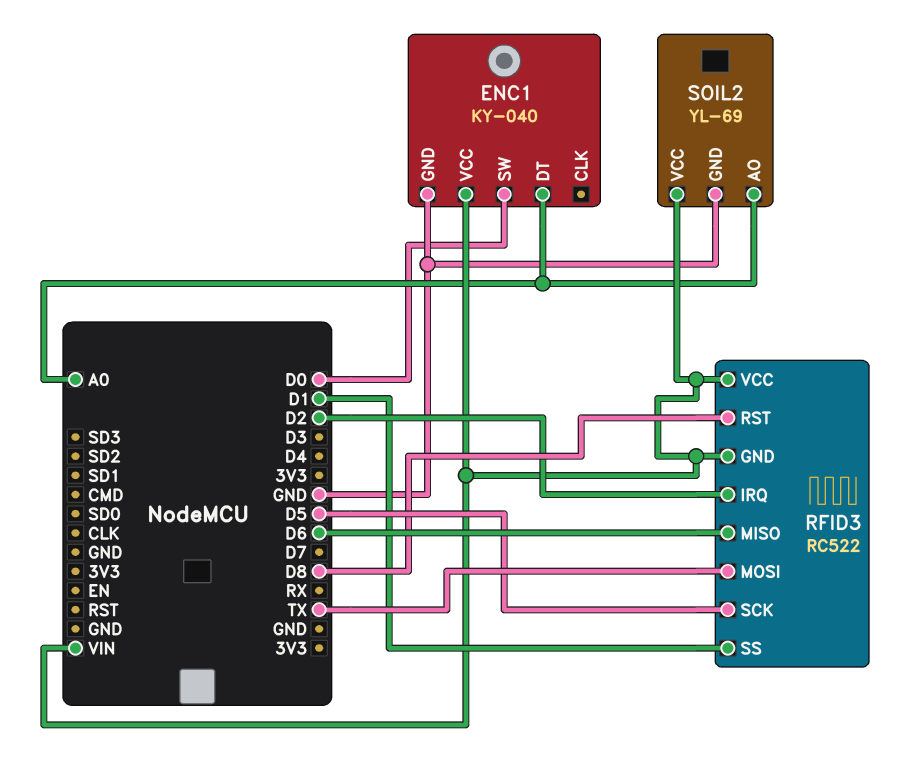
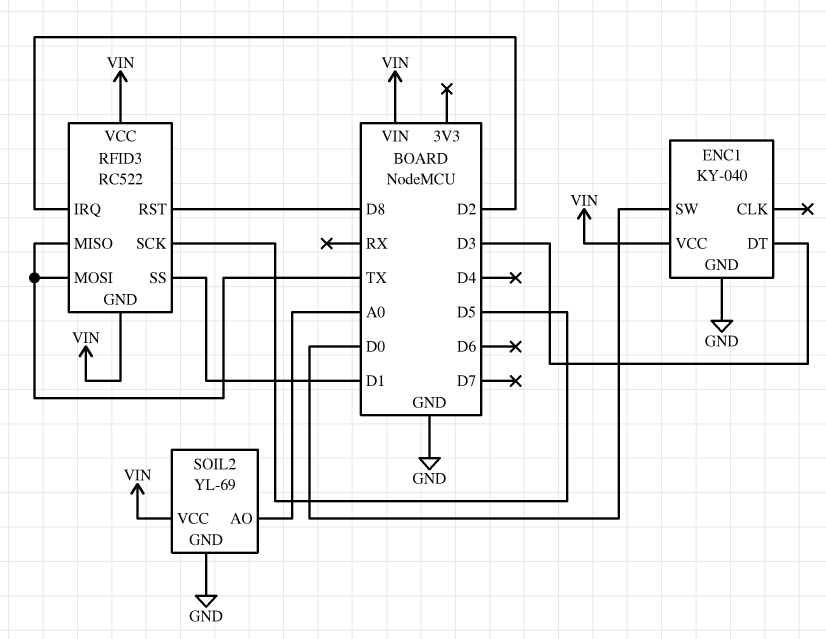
ENC1 pin DT: A0 -> D3
RFID3 pin MISO: D6 -> TX

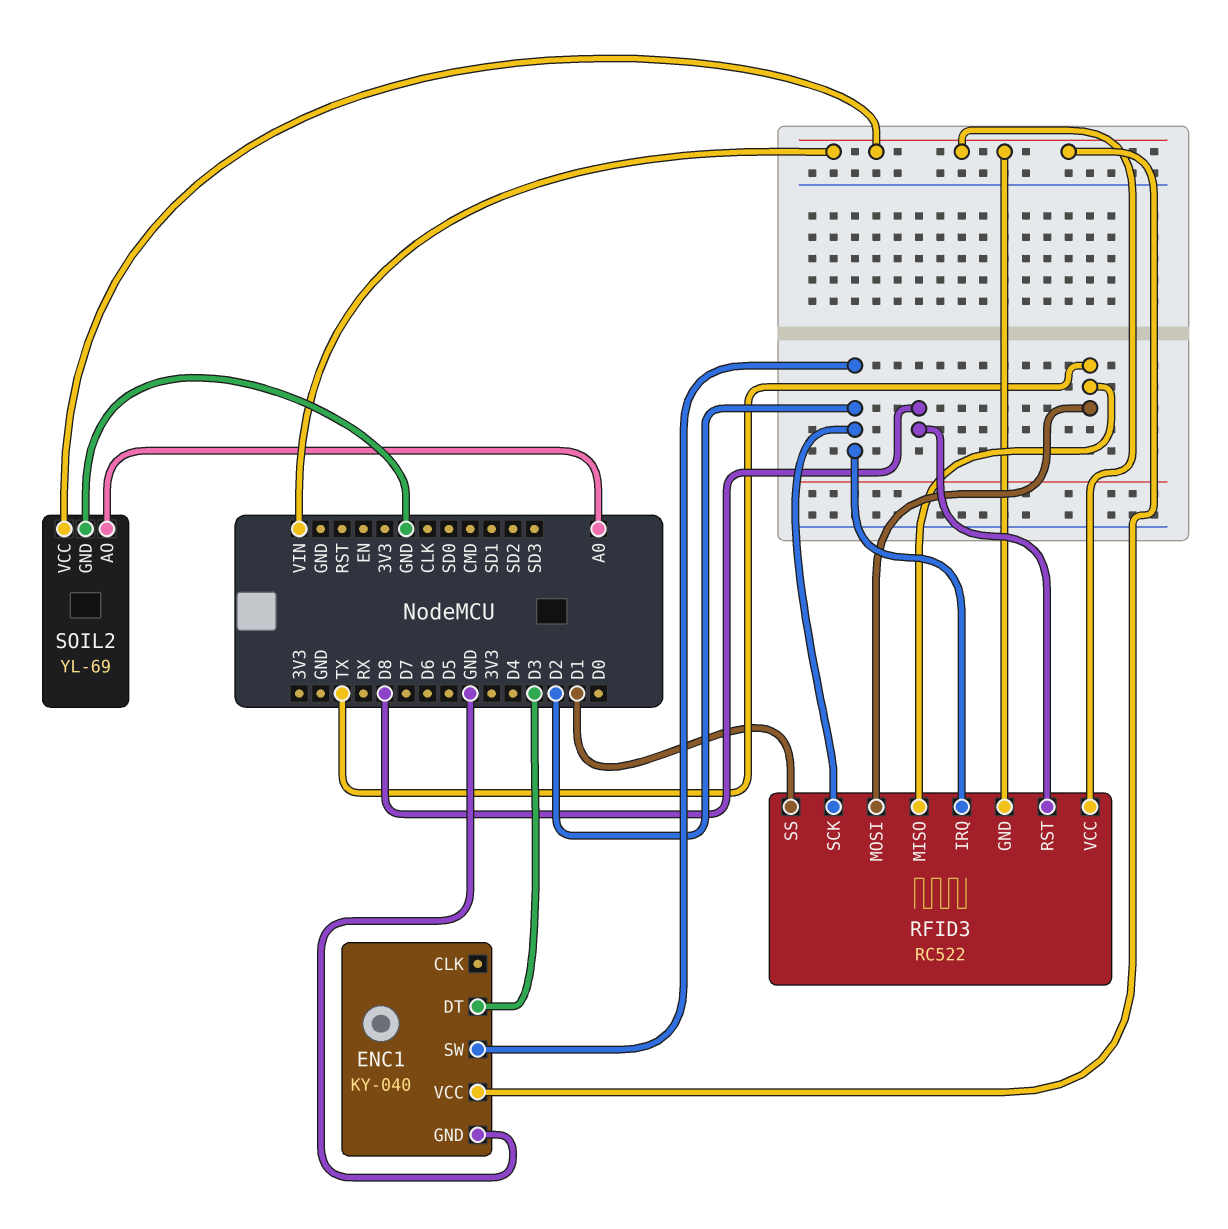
ENC1 pin SW: D0 -> D2
RFID3 pin SCK: D5 -> D2

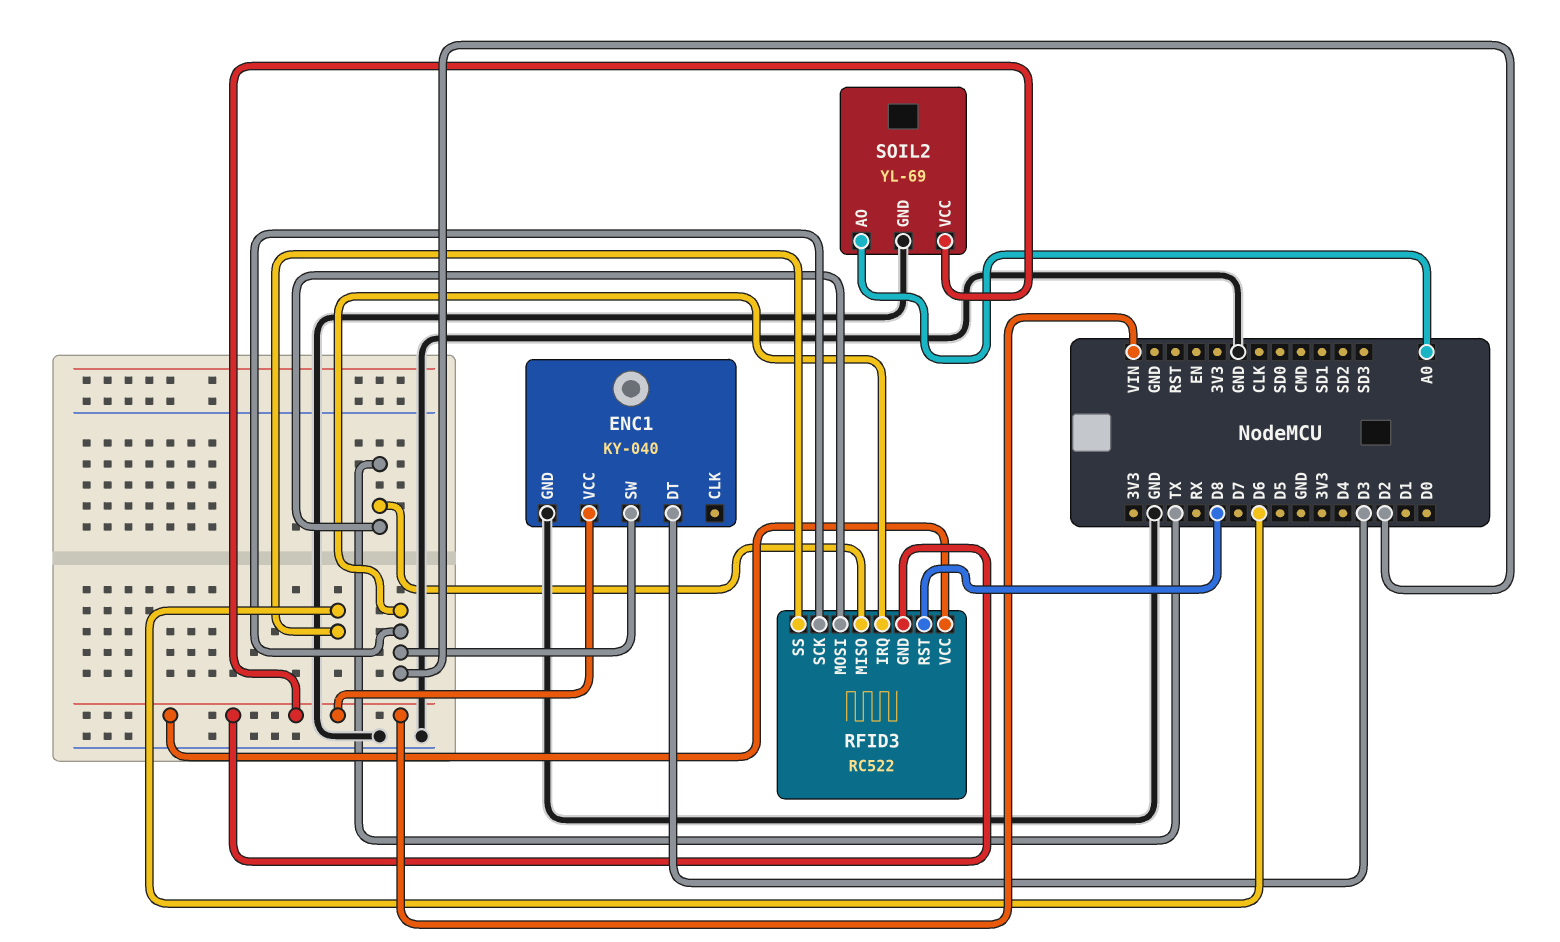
RFID3 pin SS: D1 -> D6

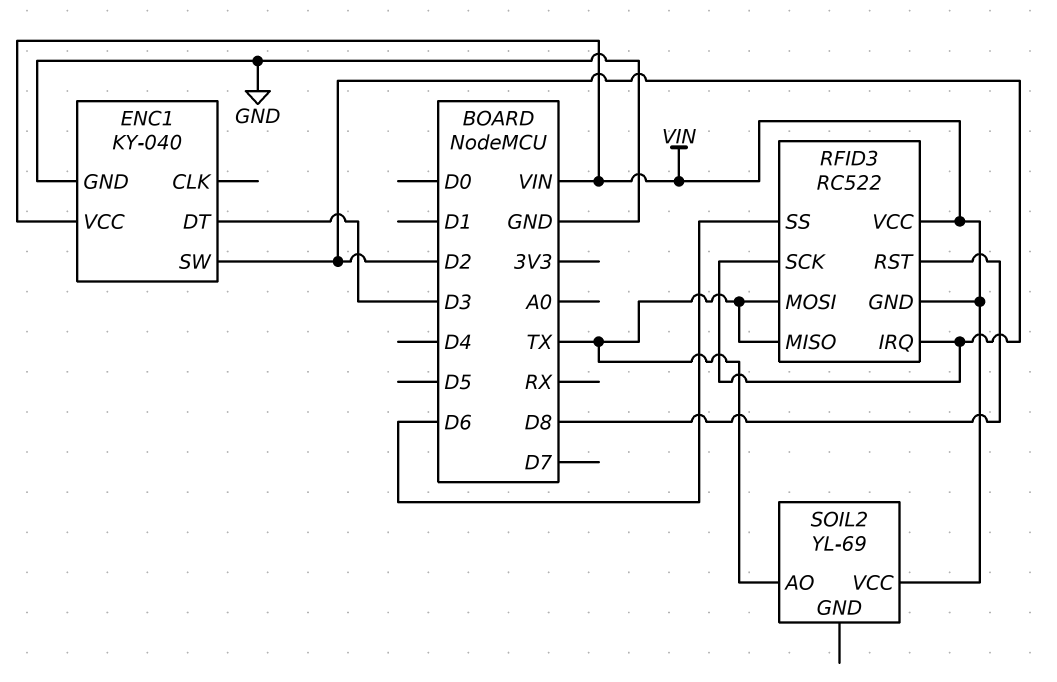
SOIL2 pin AO: A0 -> TX
SOIL2 pin GND: GND -> none

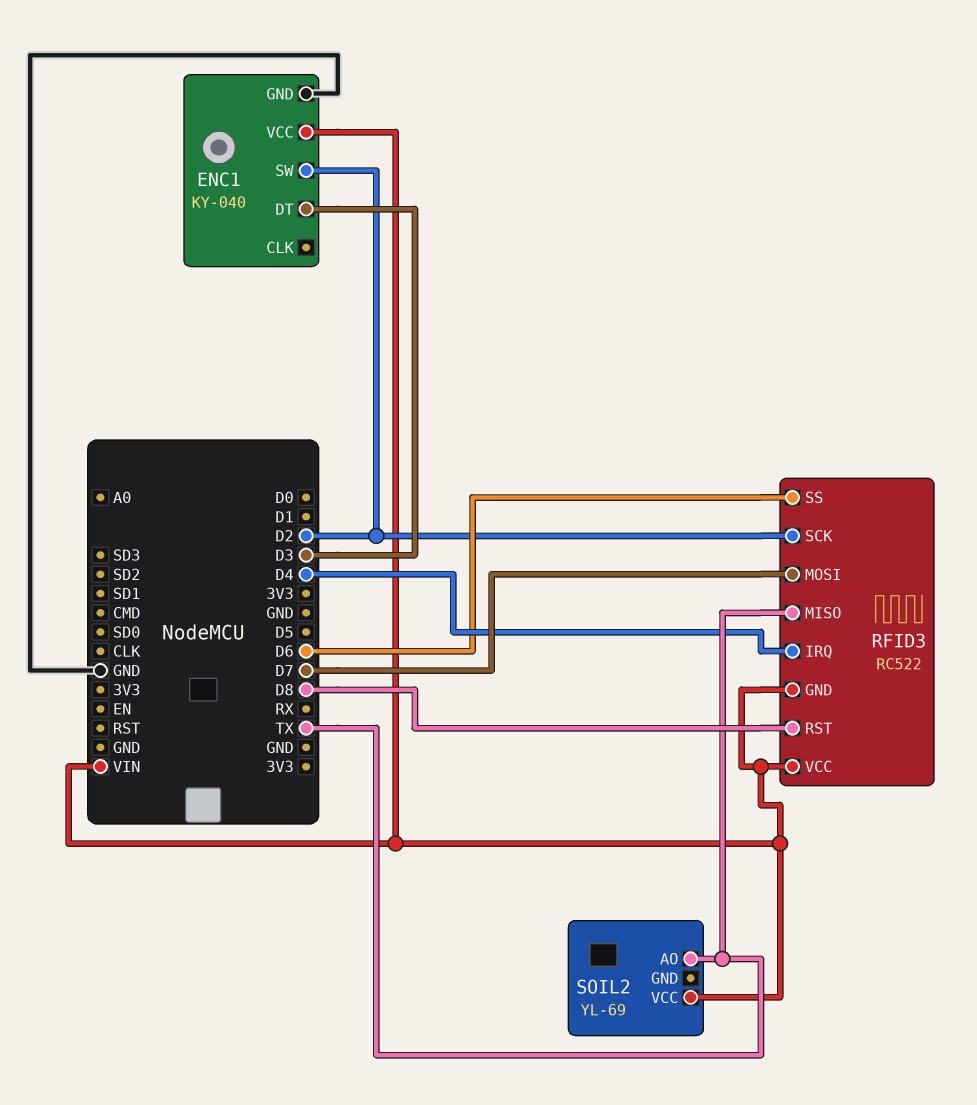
RFID3 pin IRQ: D2 -> D4
RFID3 pin MOSI: TX -> D7

